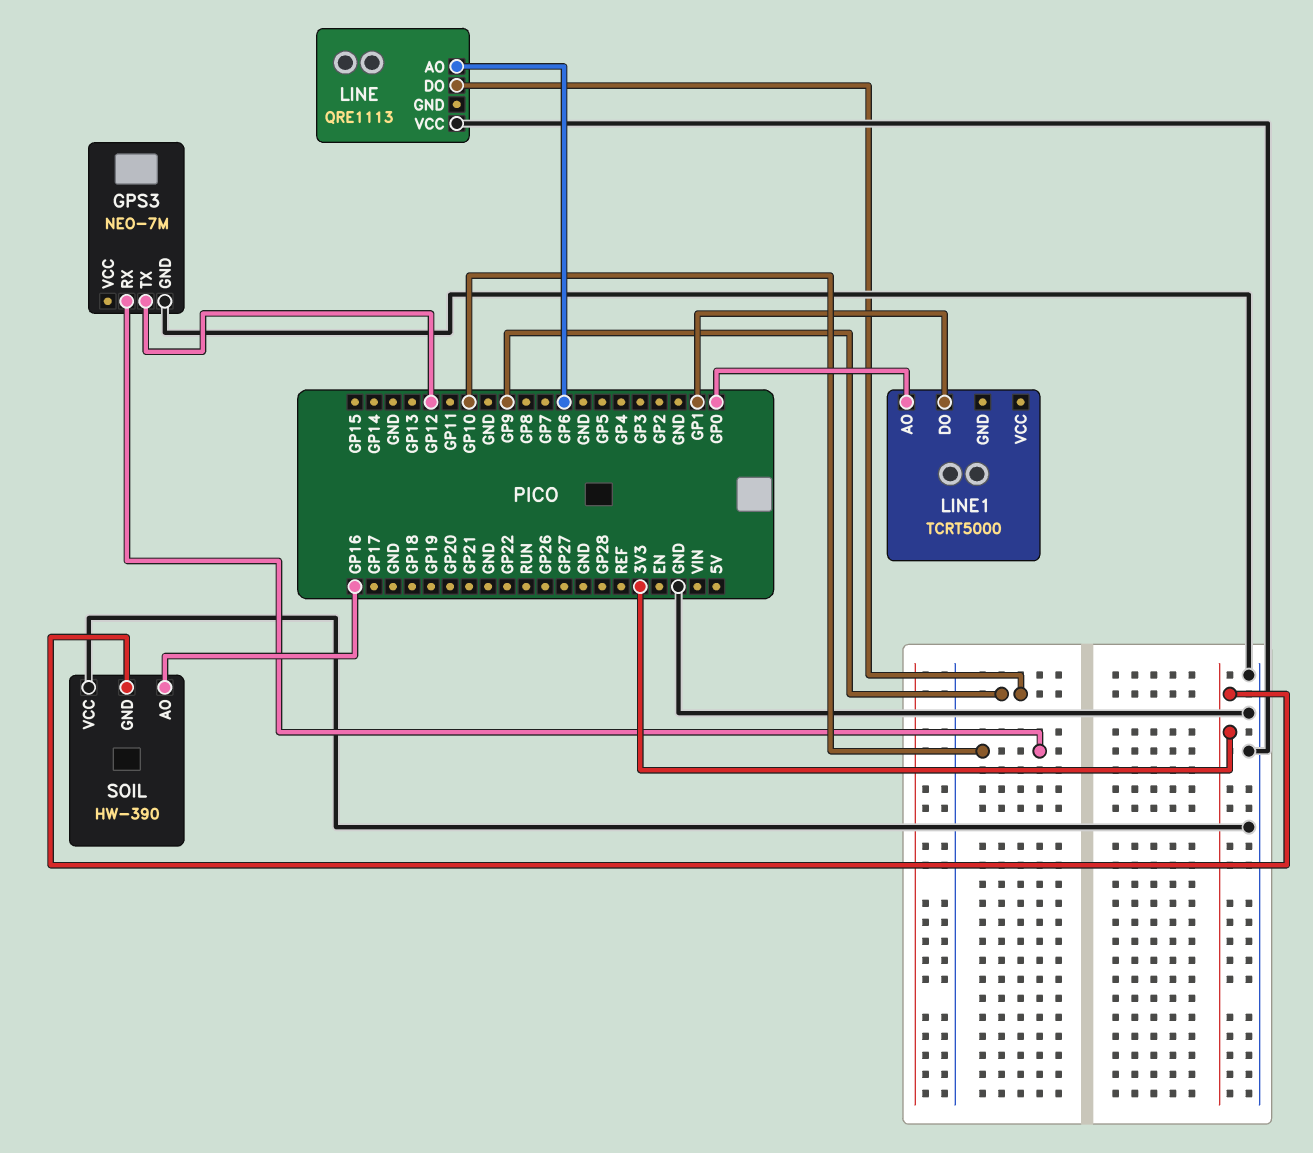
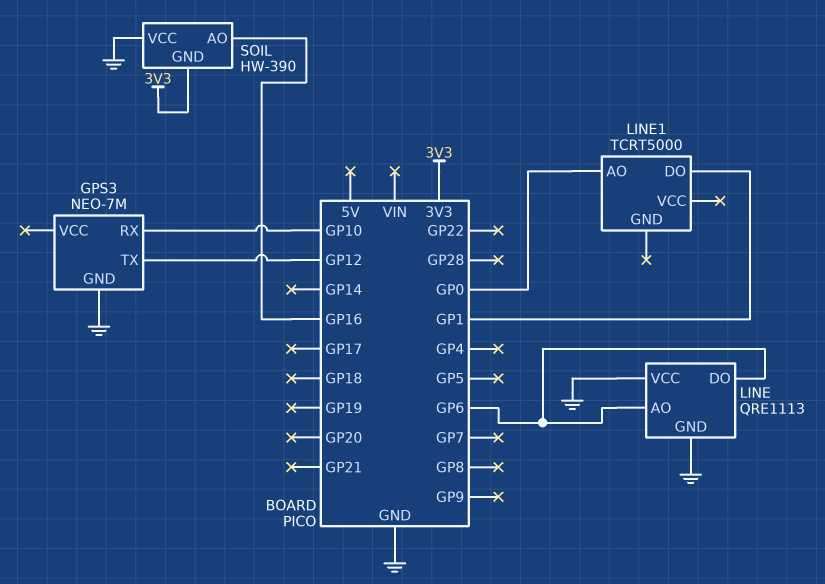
LINE pin DO: GP9 -> GP6
LINE pin GND: none -> GND

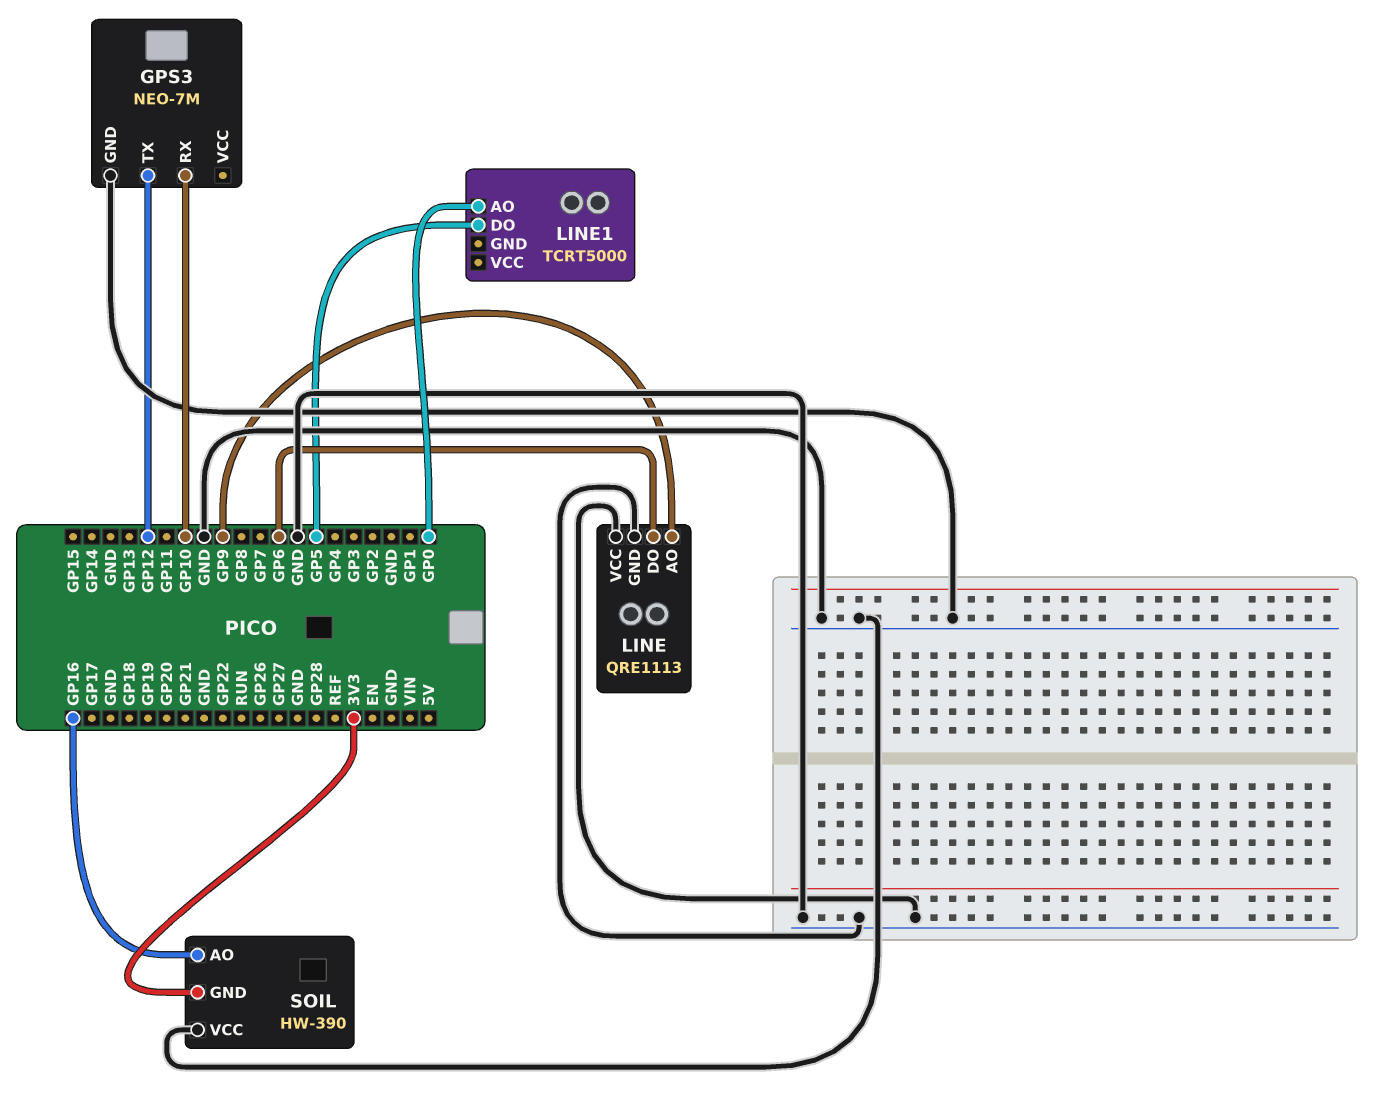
LINE pin AO: GP6 -> GP9
LINE1 pin DO: GP1 -> GP5

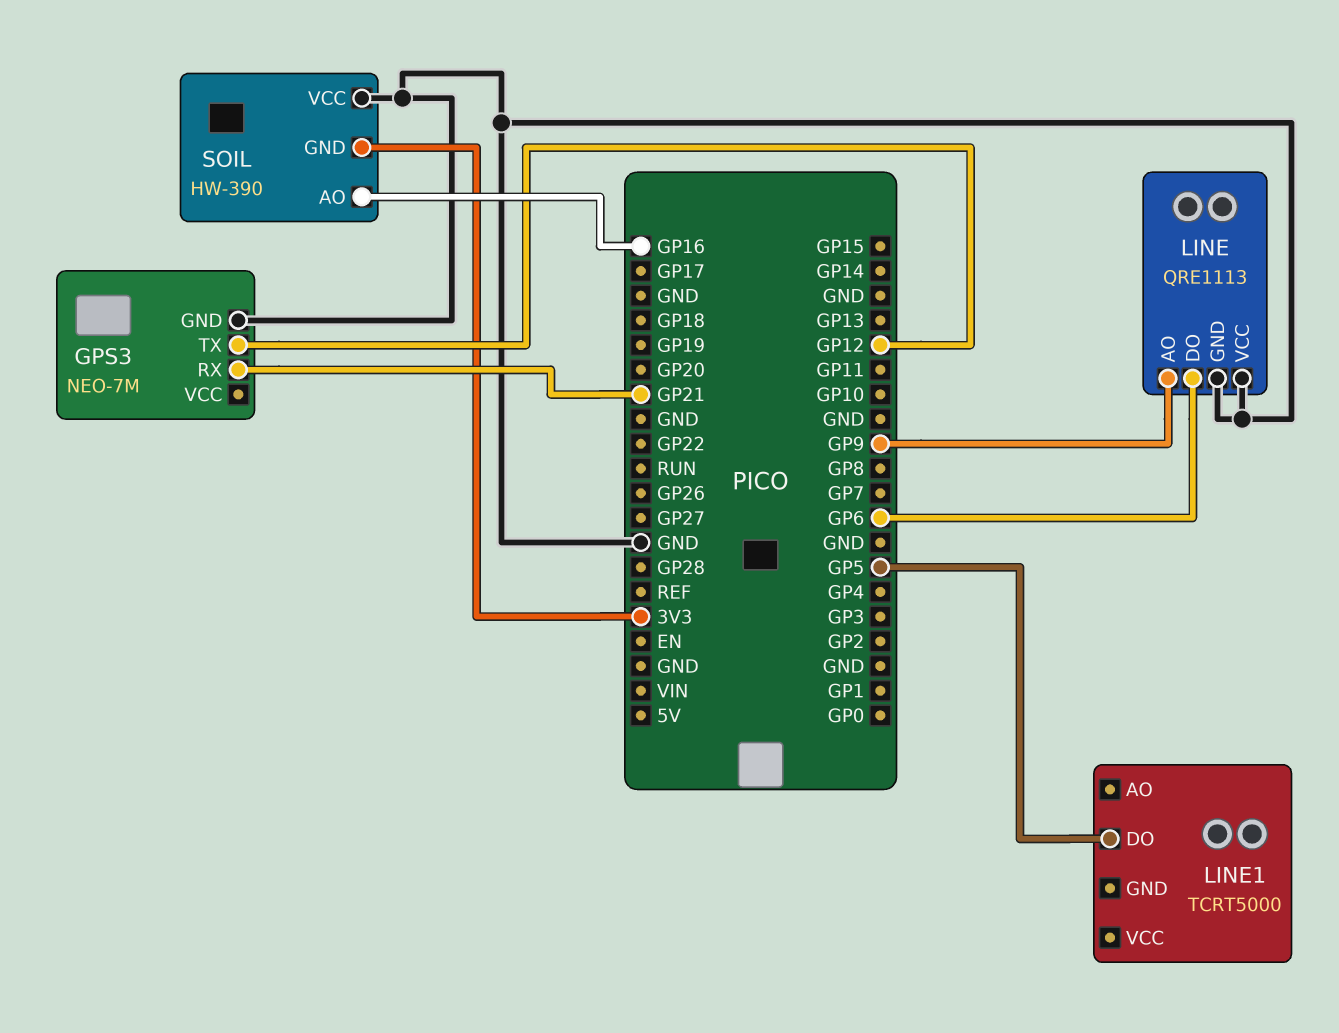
GPS3 pin RX: GP10 -> GP21
LINE1 pin AO: GP0 -> none

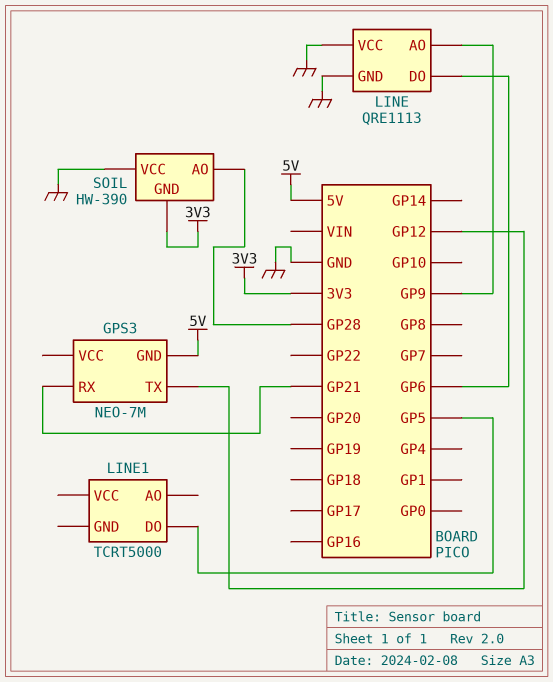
GPS3 pin GND: GND -> 5V
SOIL pin AO: GP16 -> GP28

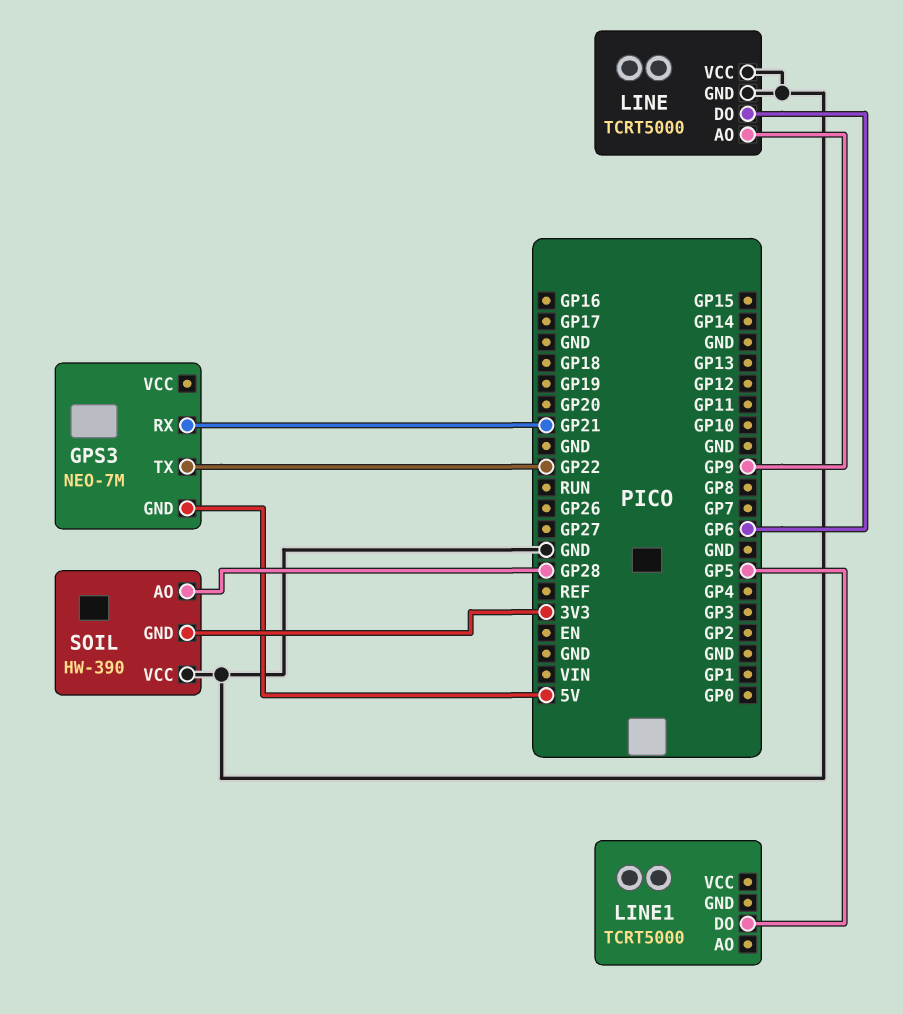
GPS3 pin TX: GP12 -> GP22
LINE: QRE1113 -> TCRT5000

